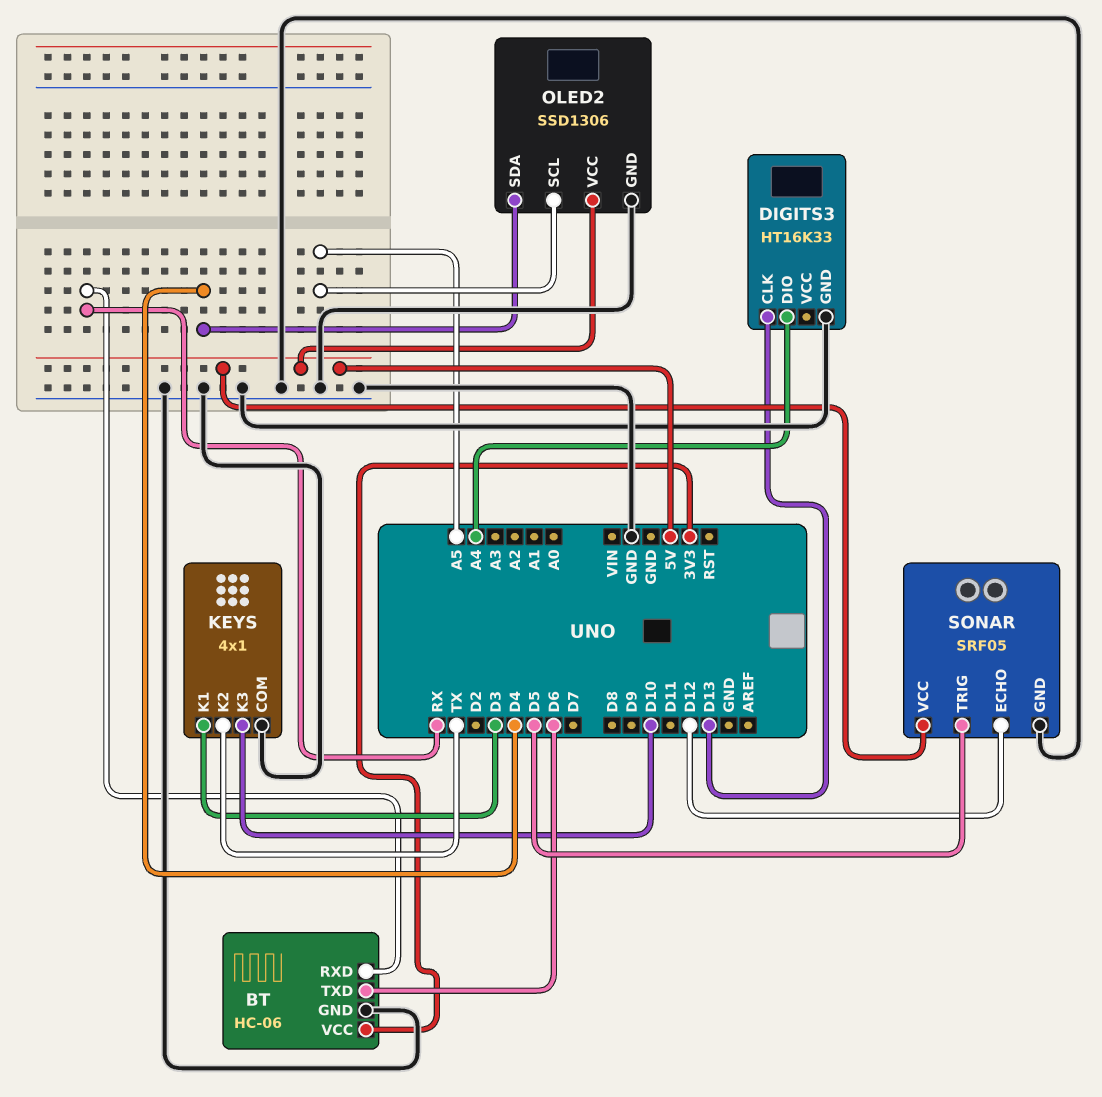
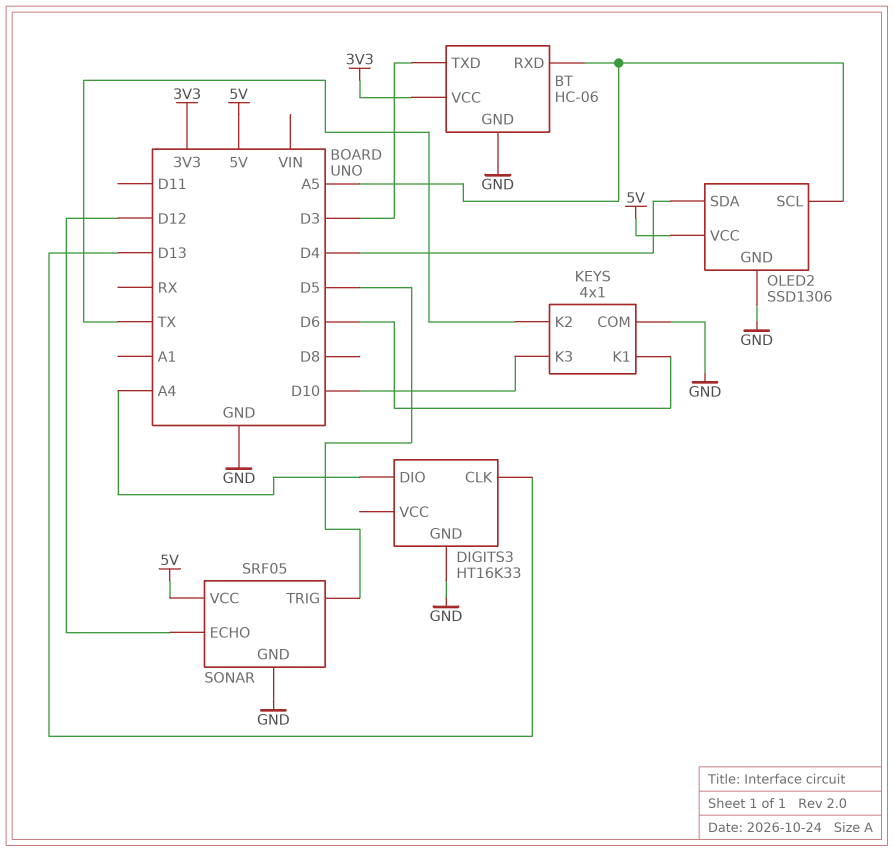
BT pin RXD: RX -> A5
BT pin TXD: D6 -> D3
KEYS pin K1: D3 -> D6

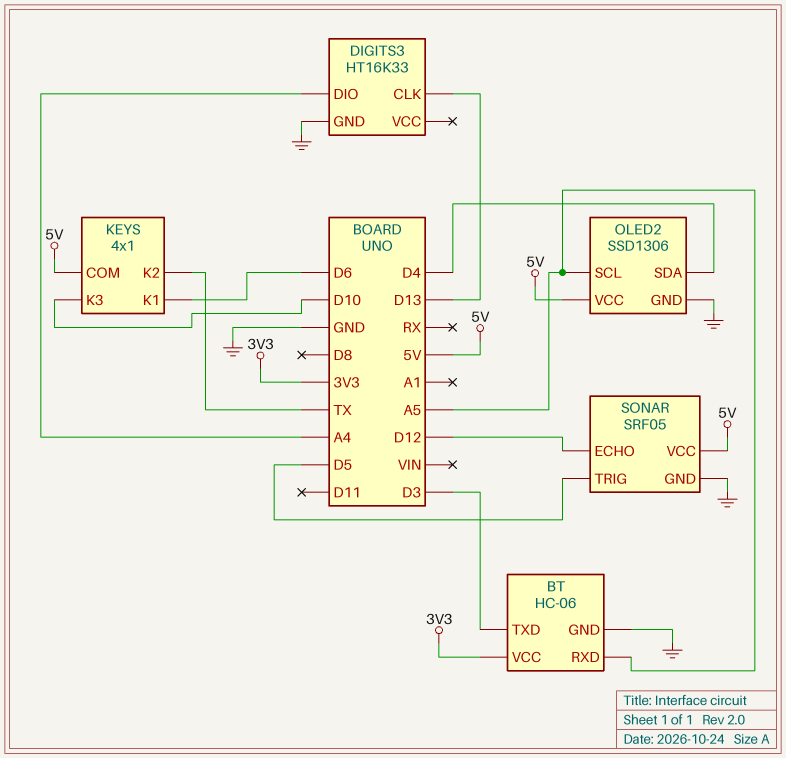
KEYS pin COM: GND -> 5V

